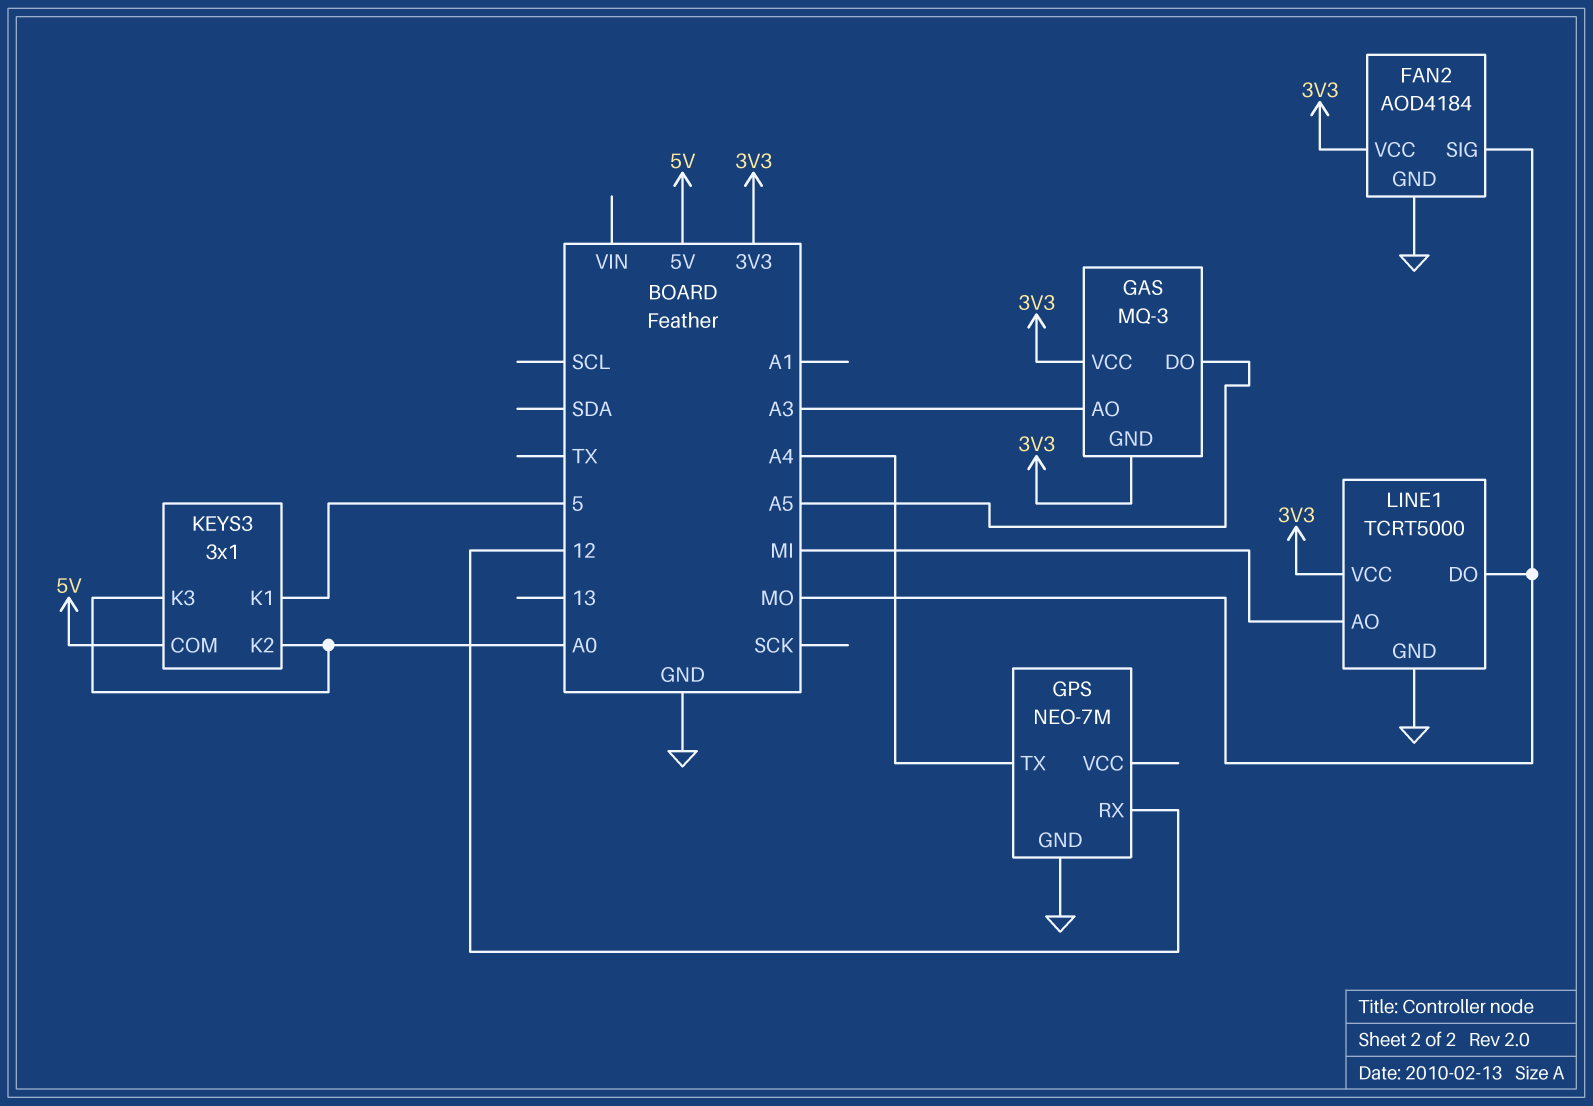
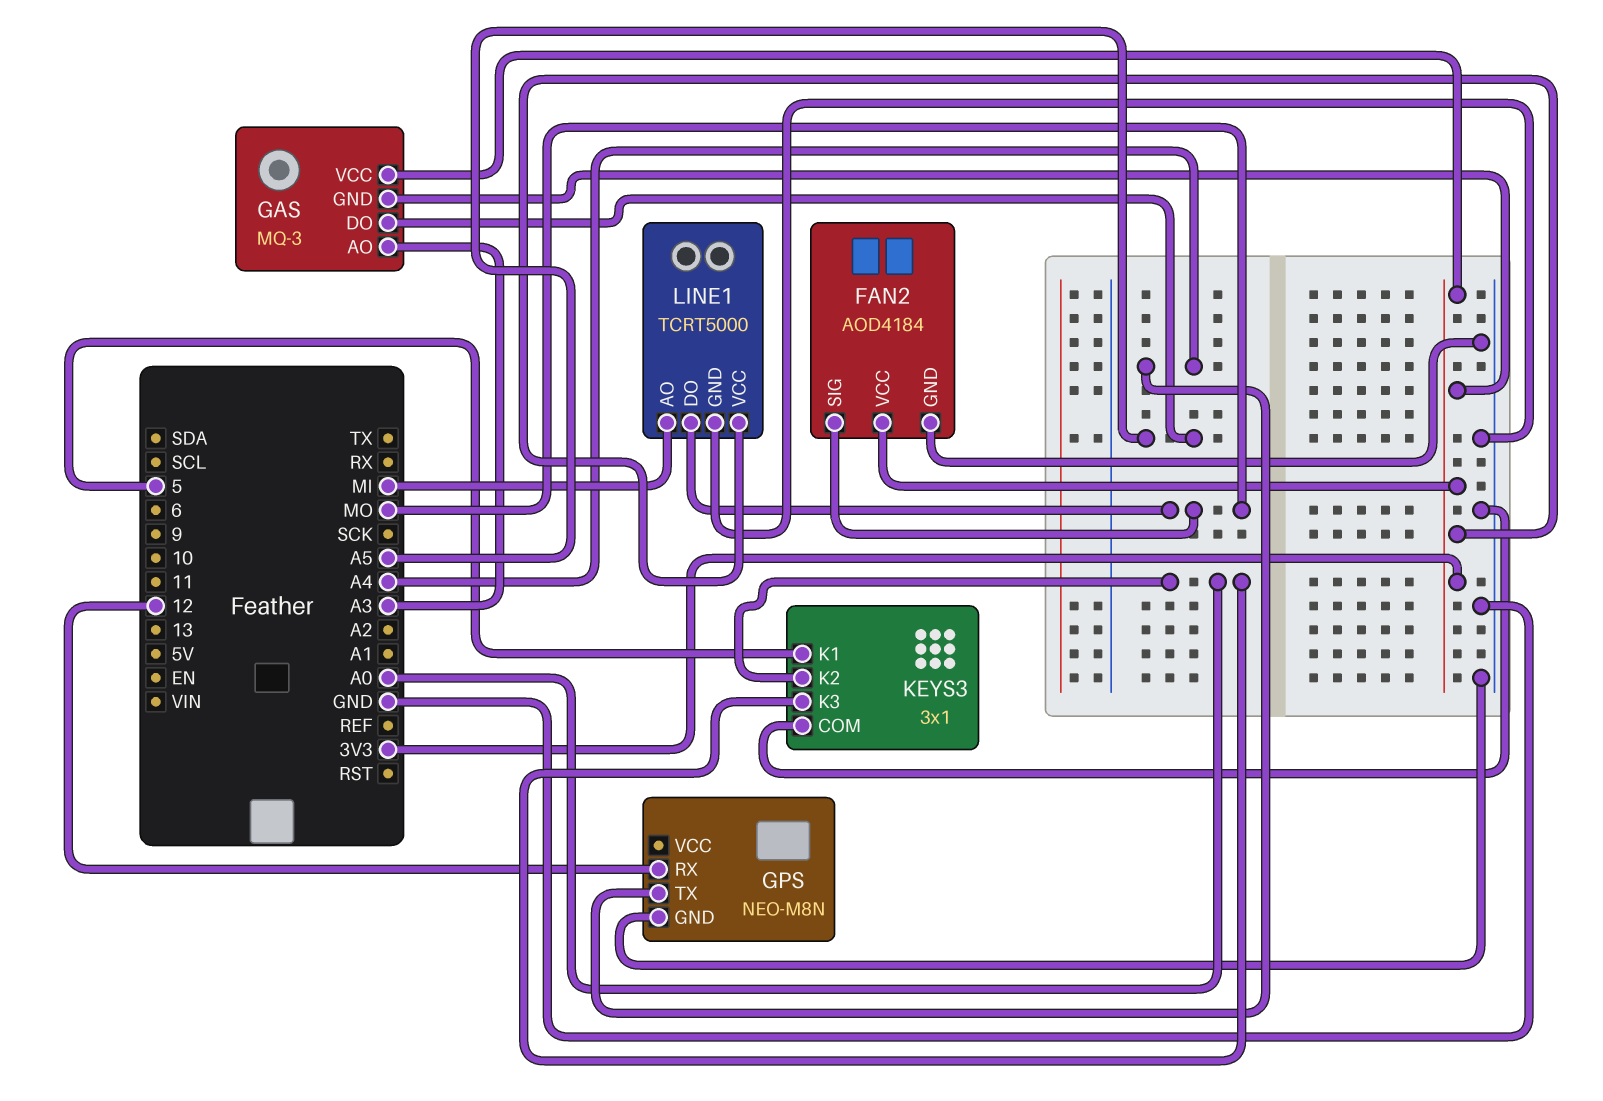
GPS: NEO-7M -> NEO-M8N
KEYS3 pin COM: 5V -> GND

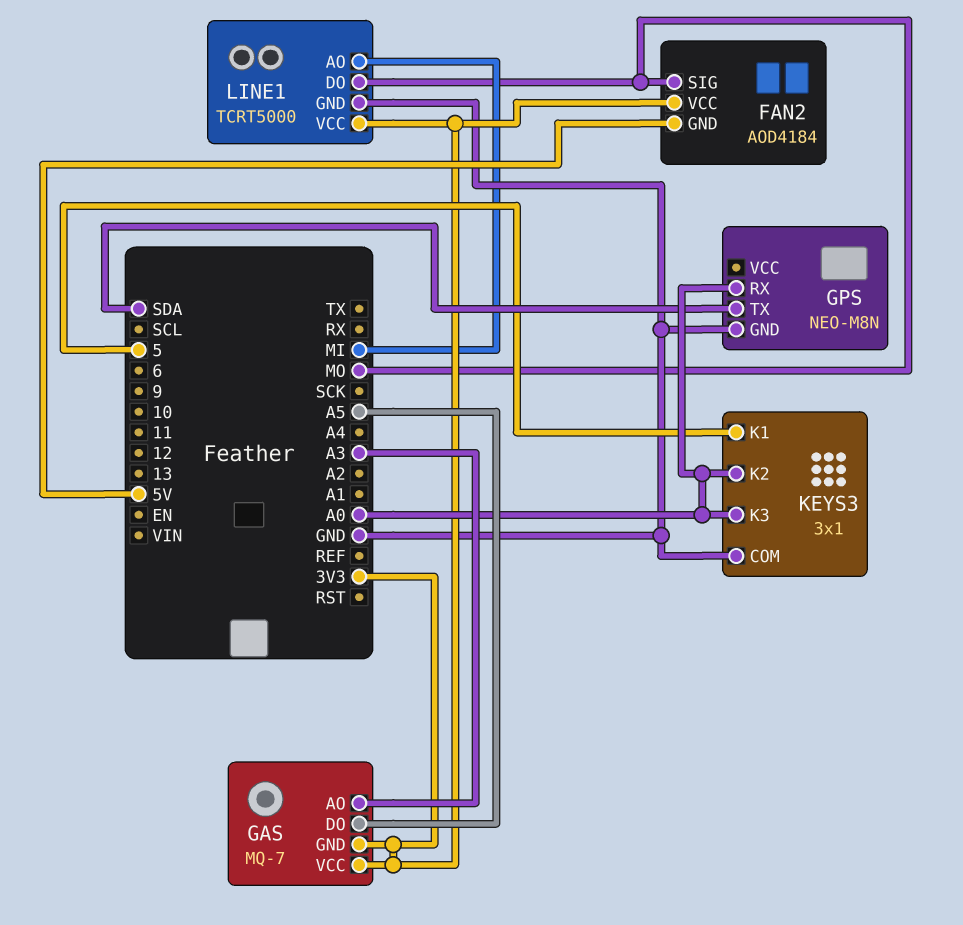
FAN2 pin GND: GND -> 5V
GAS: MQ-3 -> MQ-7
GPS pin RX: 12 -> A0
GPS pin TX: A4 -> SDA

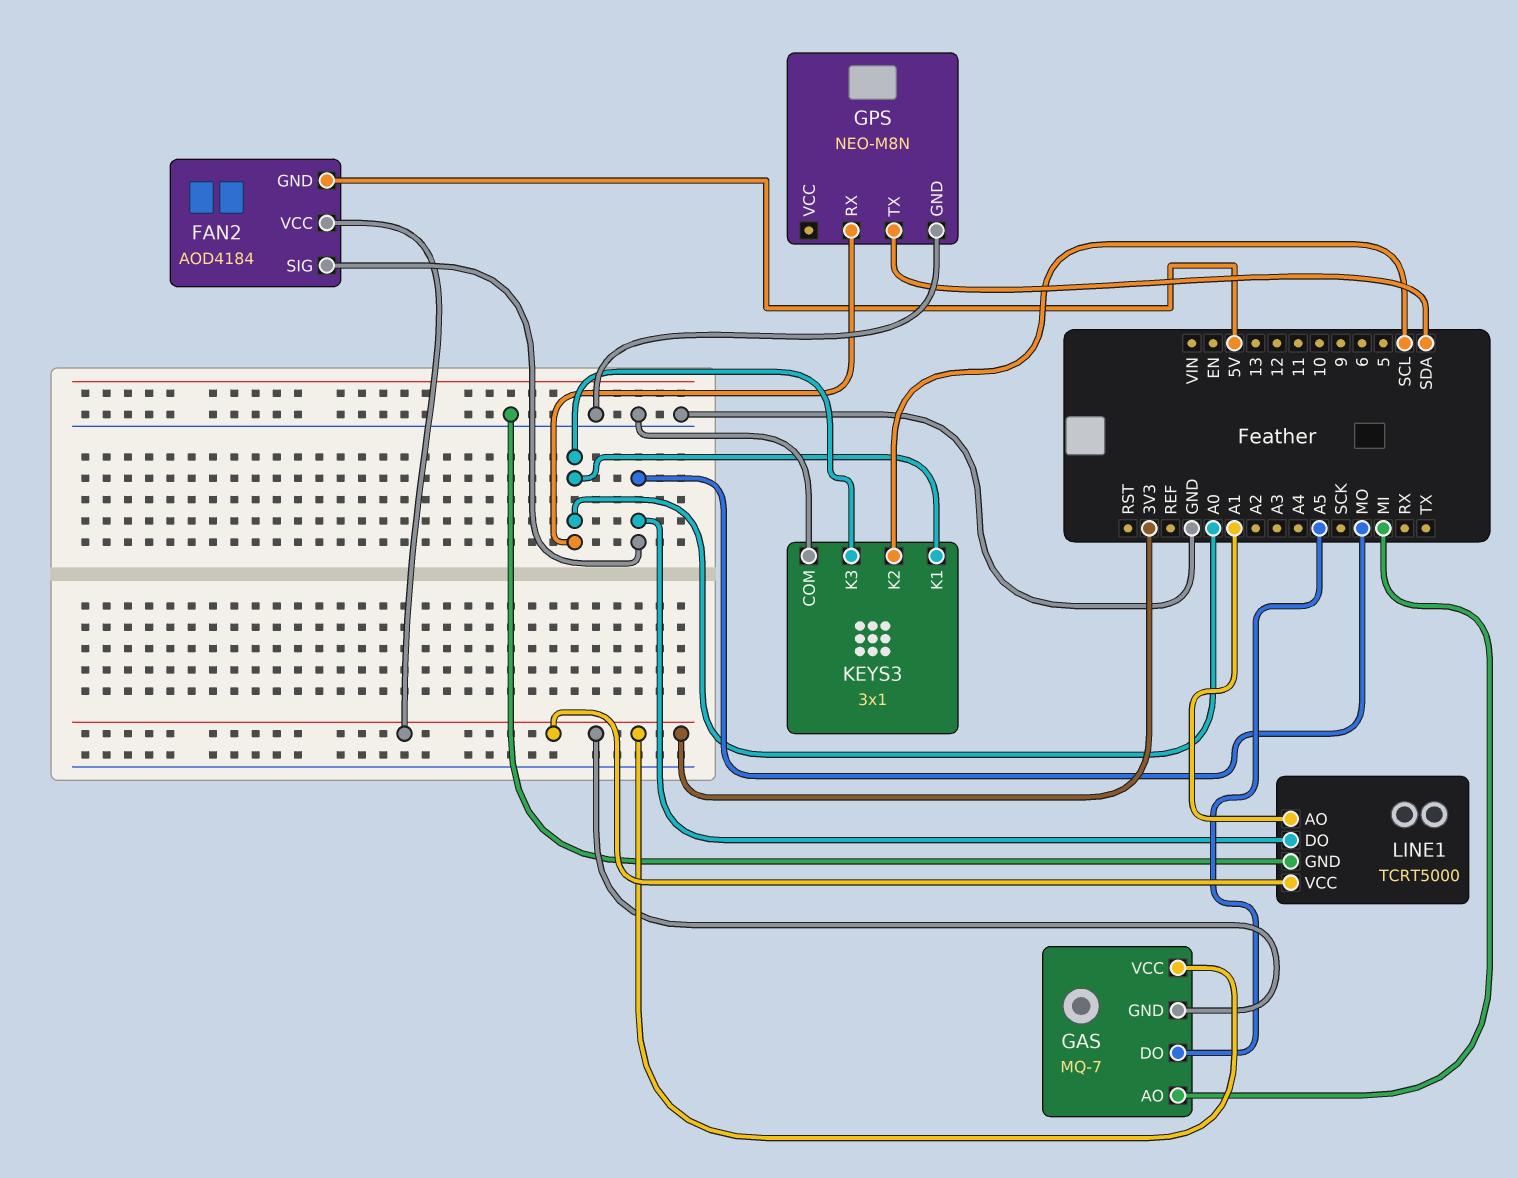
GAS pin AO: A3 -> MI
KEYS3 pin K1: 5 -> A0
KEYS3 pin K2: A0 -> SCL
LINE1 pin AO: MI -> A1

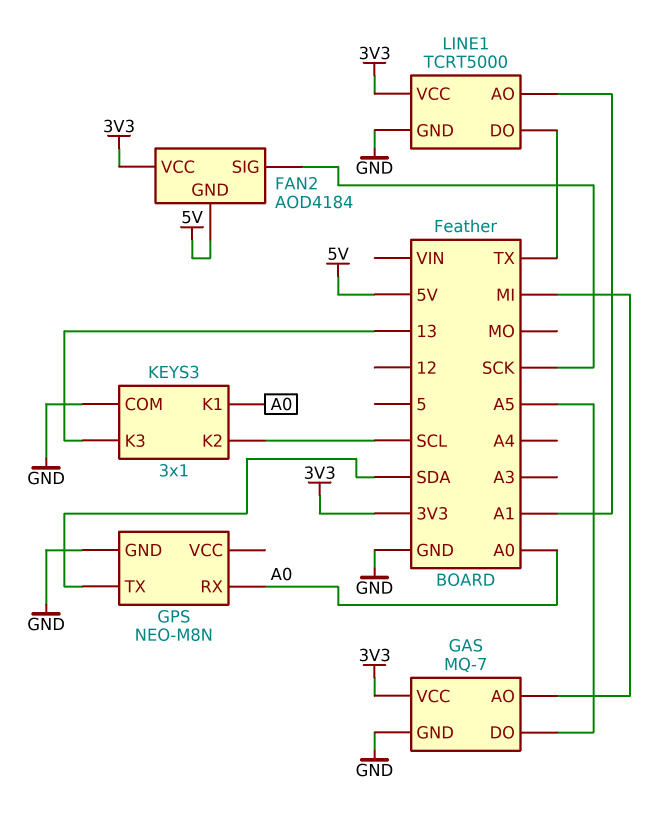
FAN2 pin SIG: MO -> SCK
GAS pin GND: 3V3 -> GND
KEYS3 pin K3: A0 -> 13
LINE1 pin DO: MO -> TX

